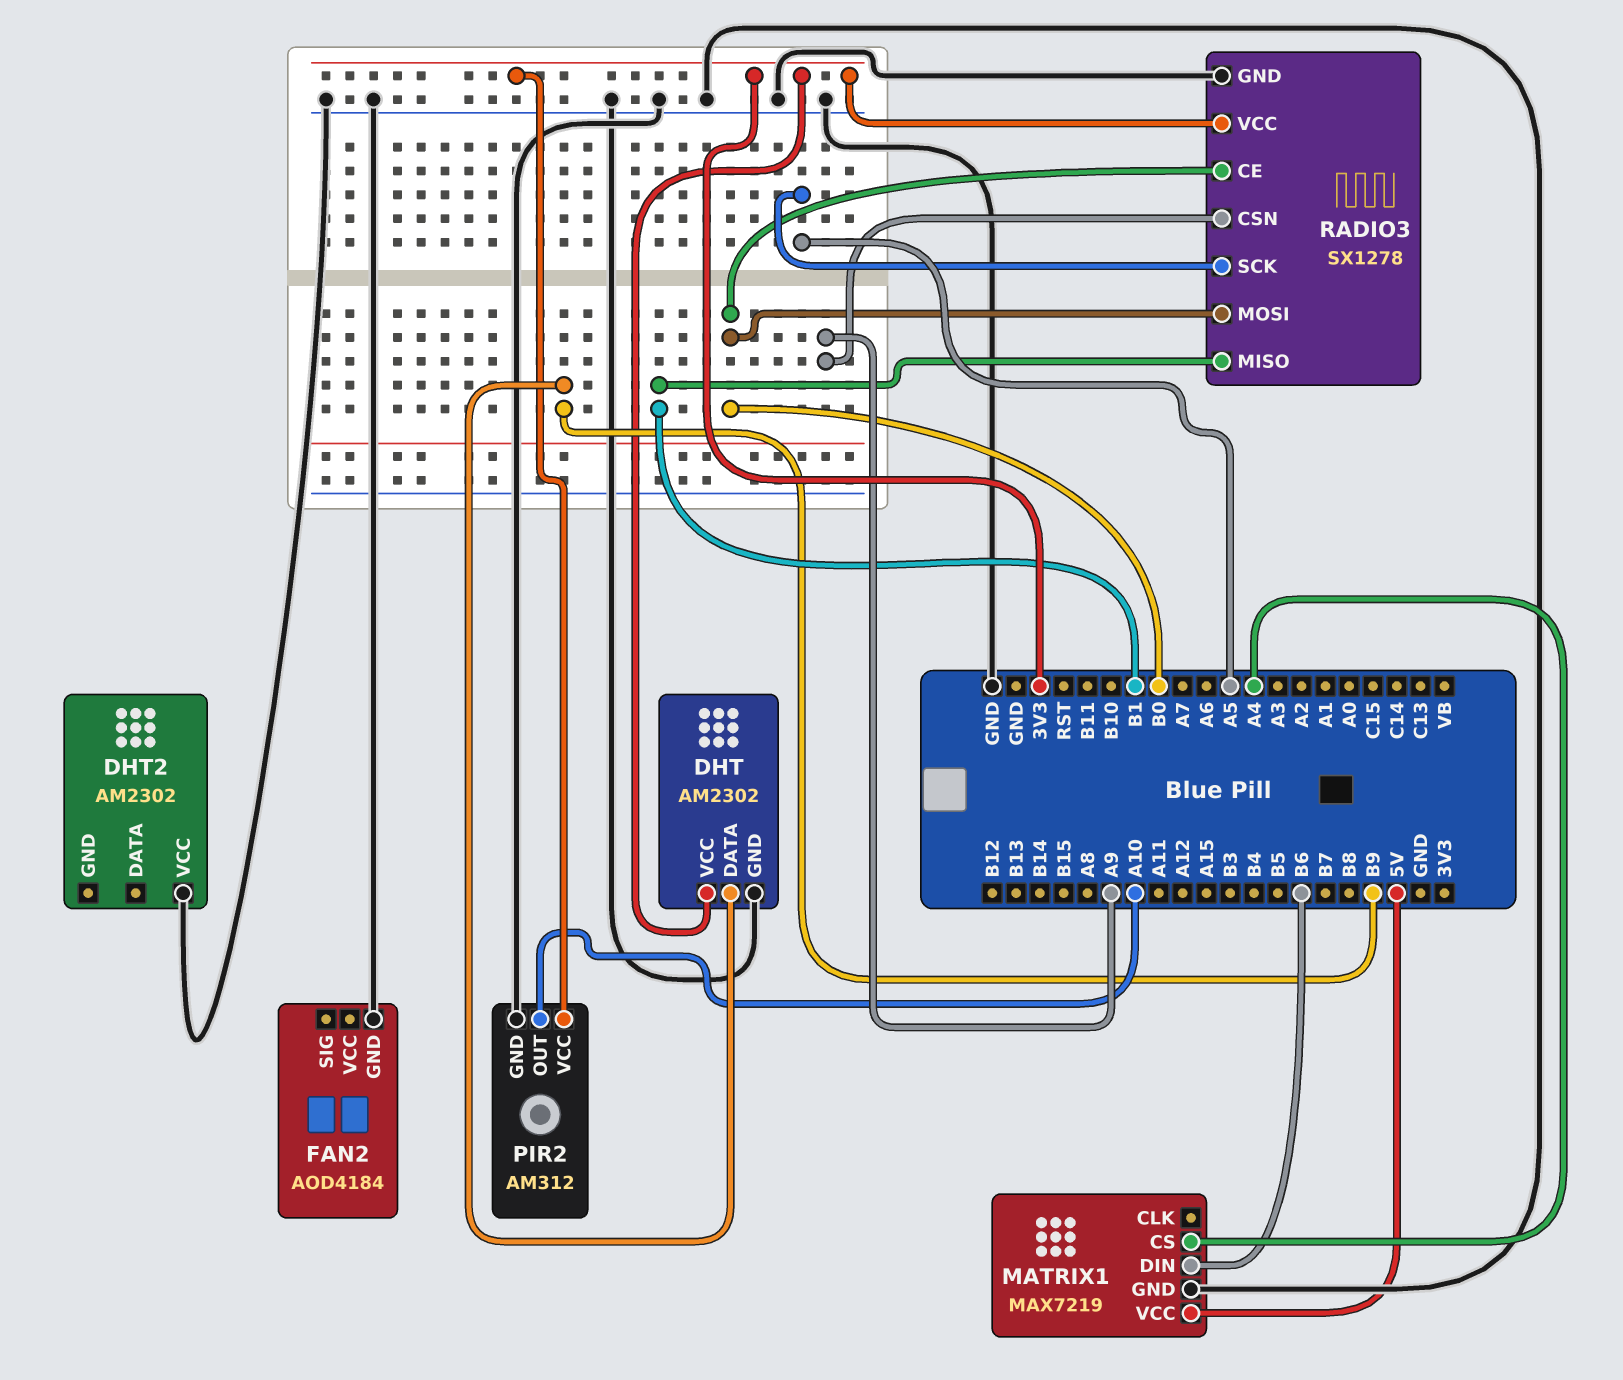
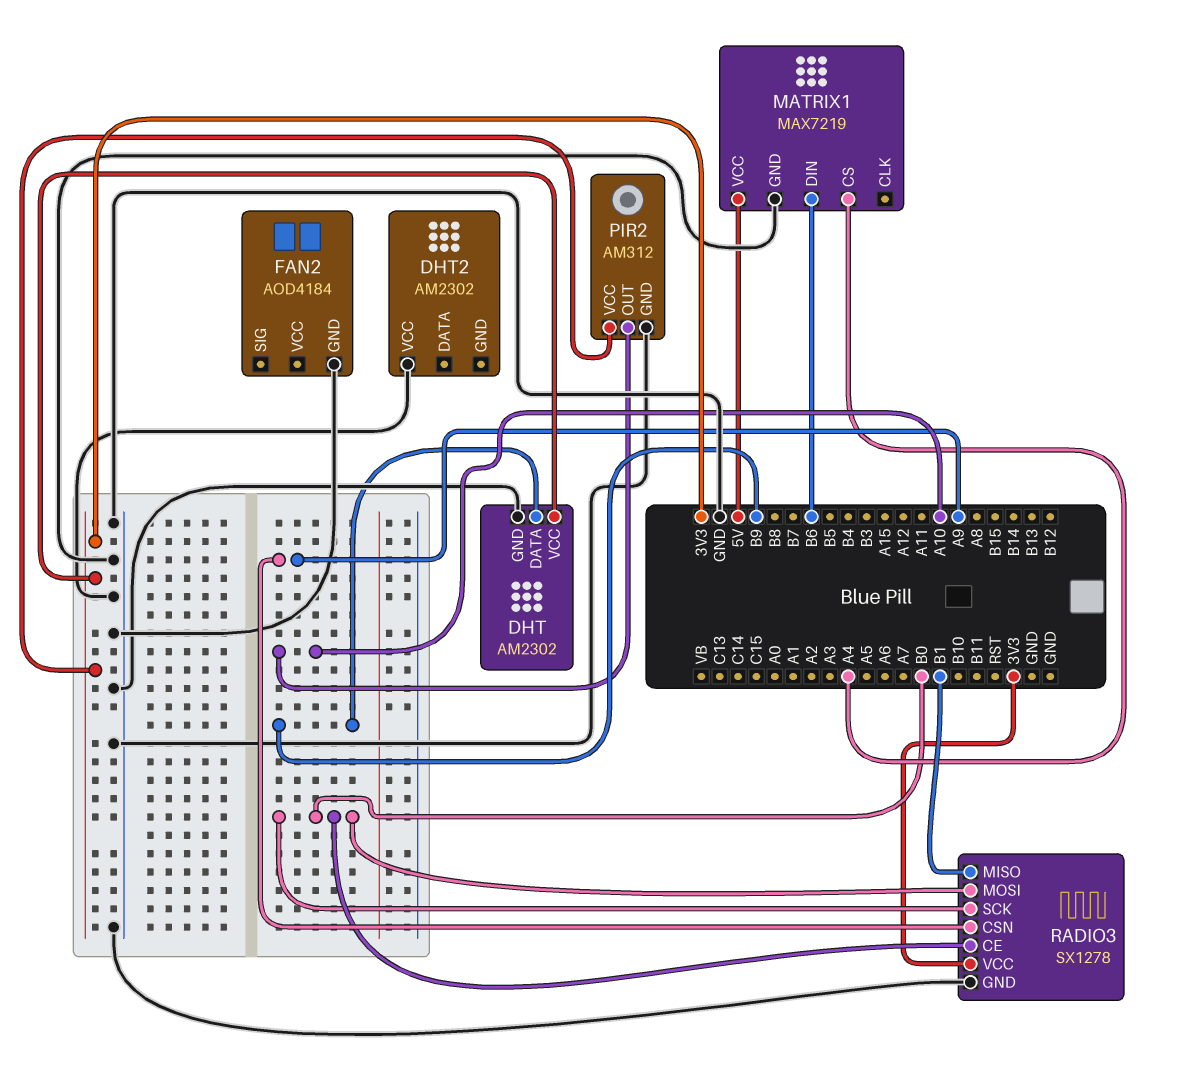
RADIO3 pin SCK: A5 -> B0

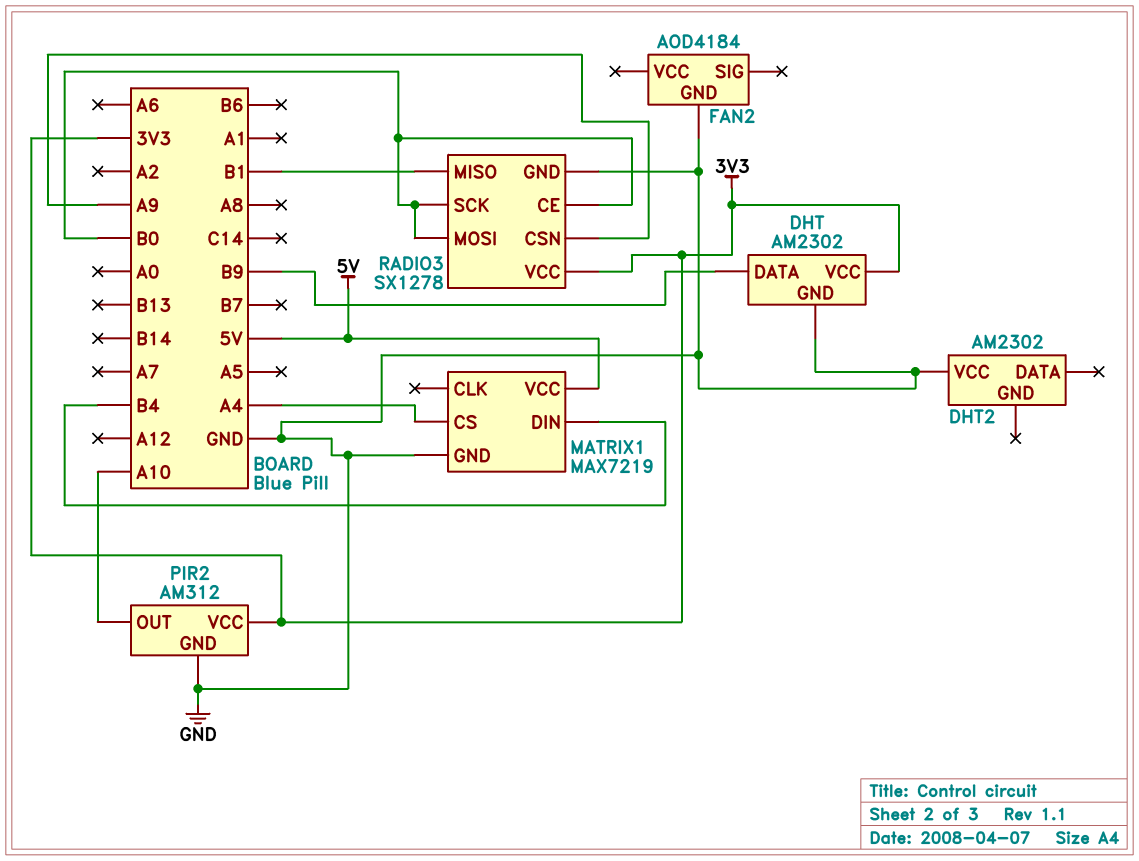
MATRIX1 pin DIN: B6 -> B4

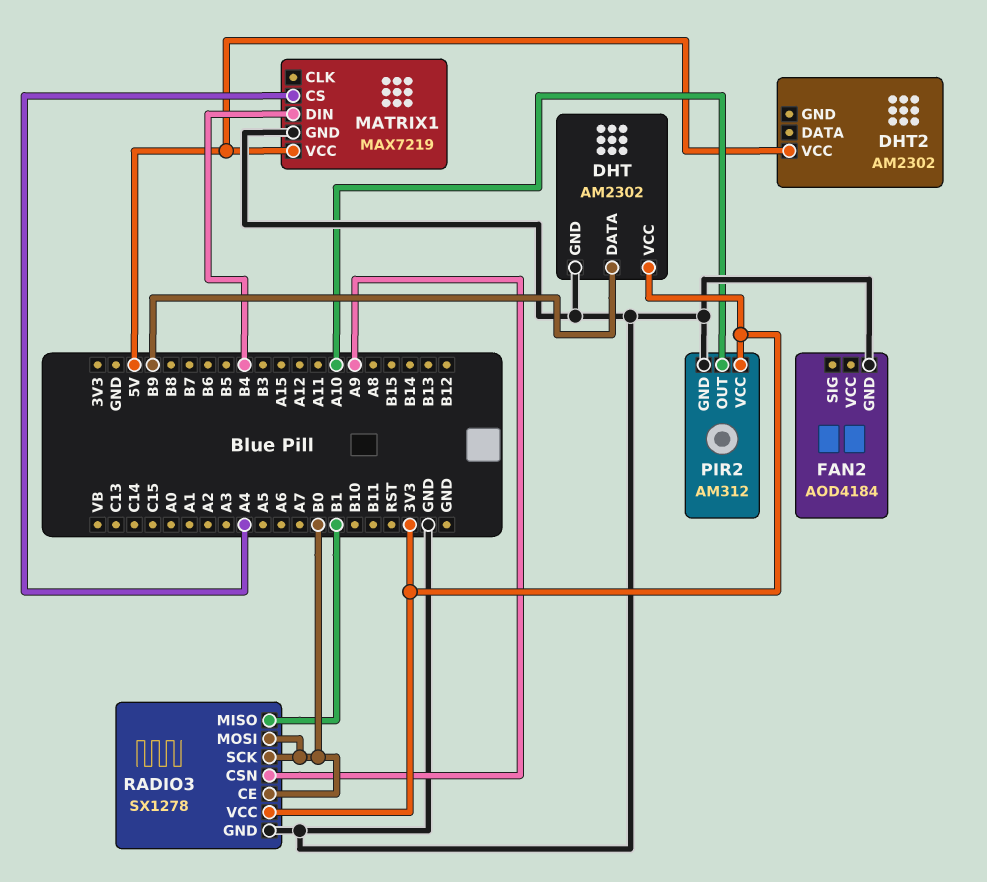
DHT2 pin VCC: GND -> 5V

